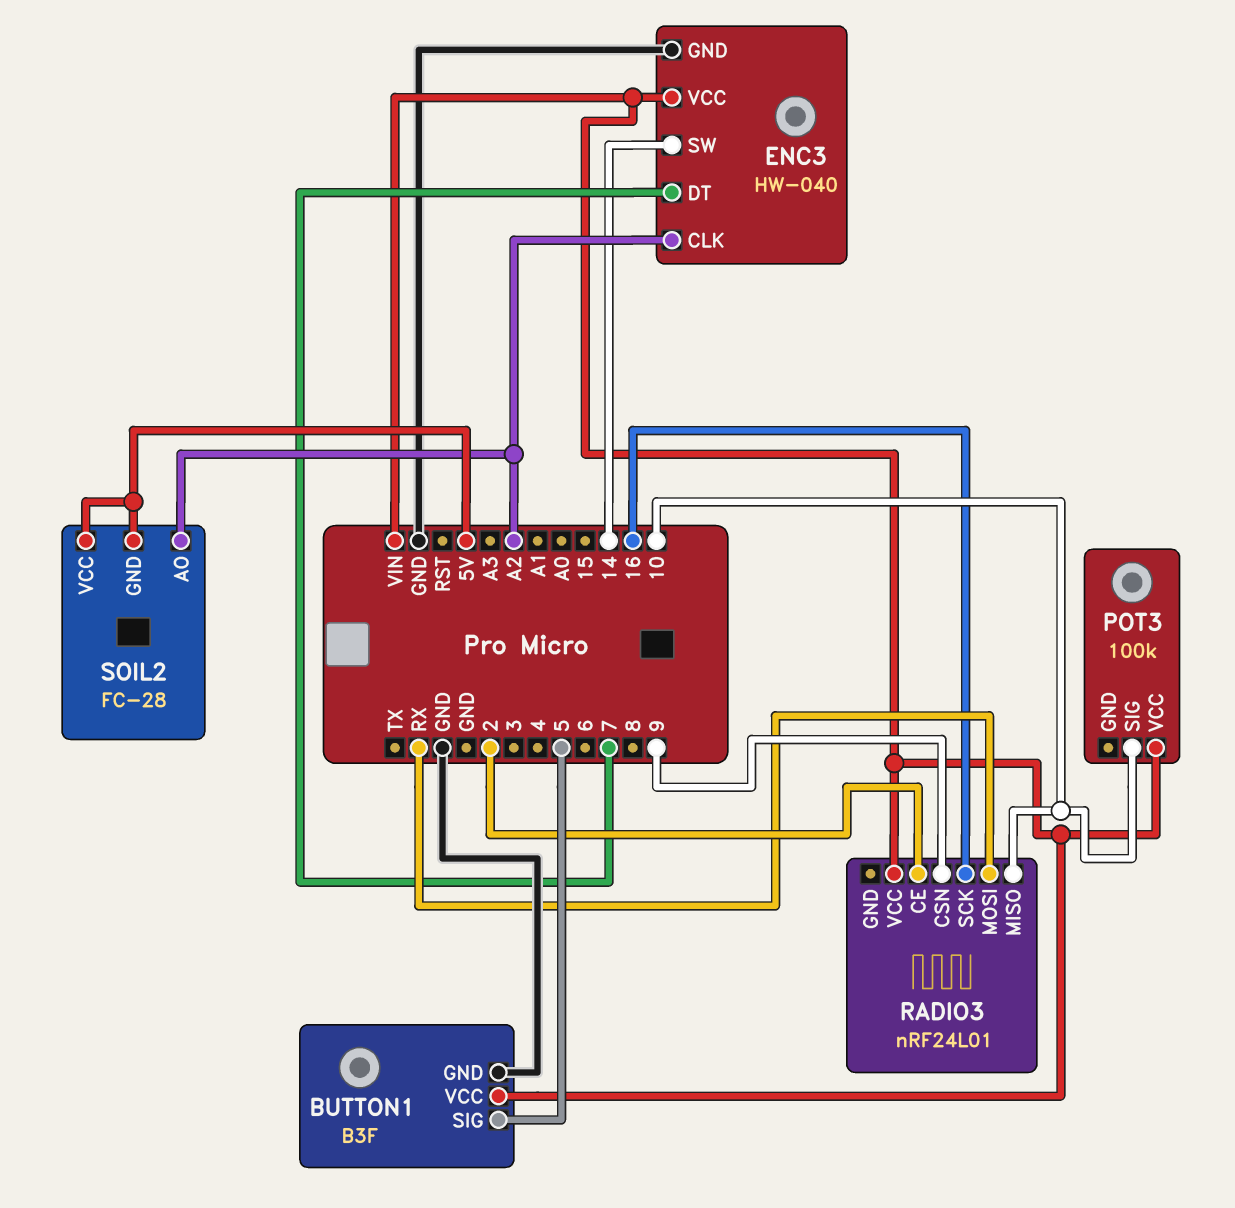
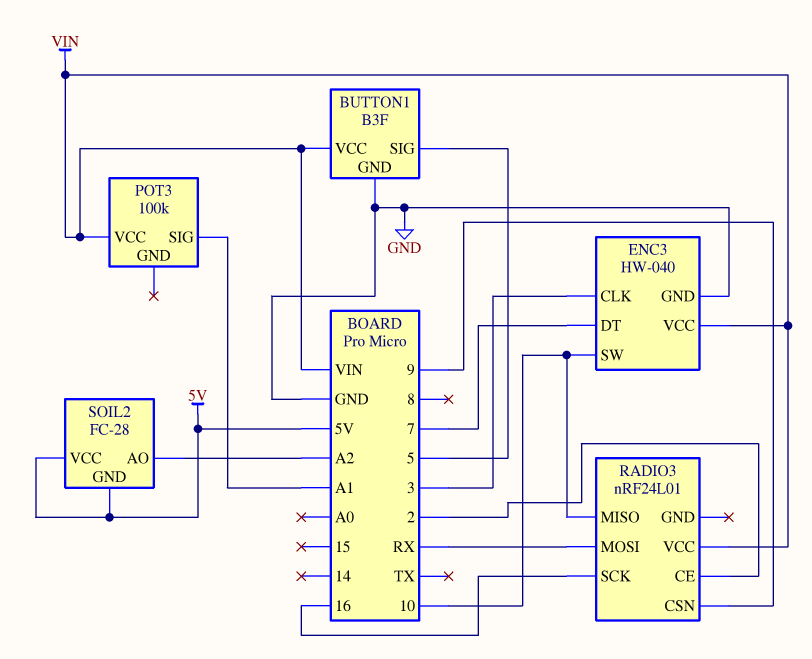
ENC3 pin CLK: A2 -> 3
ENC3 pin SW: 14 -> 10
POT3 pin SIG: 10 -> A1

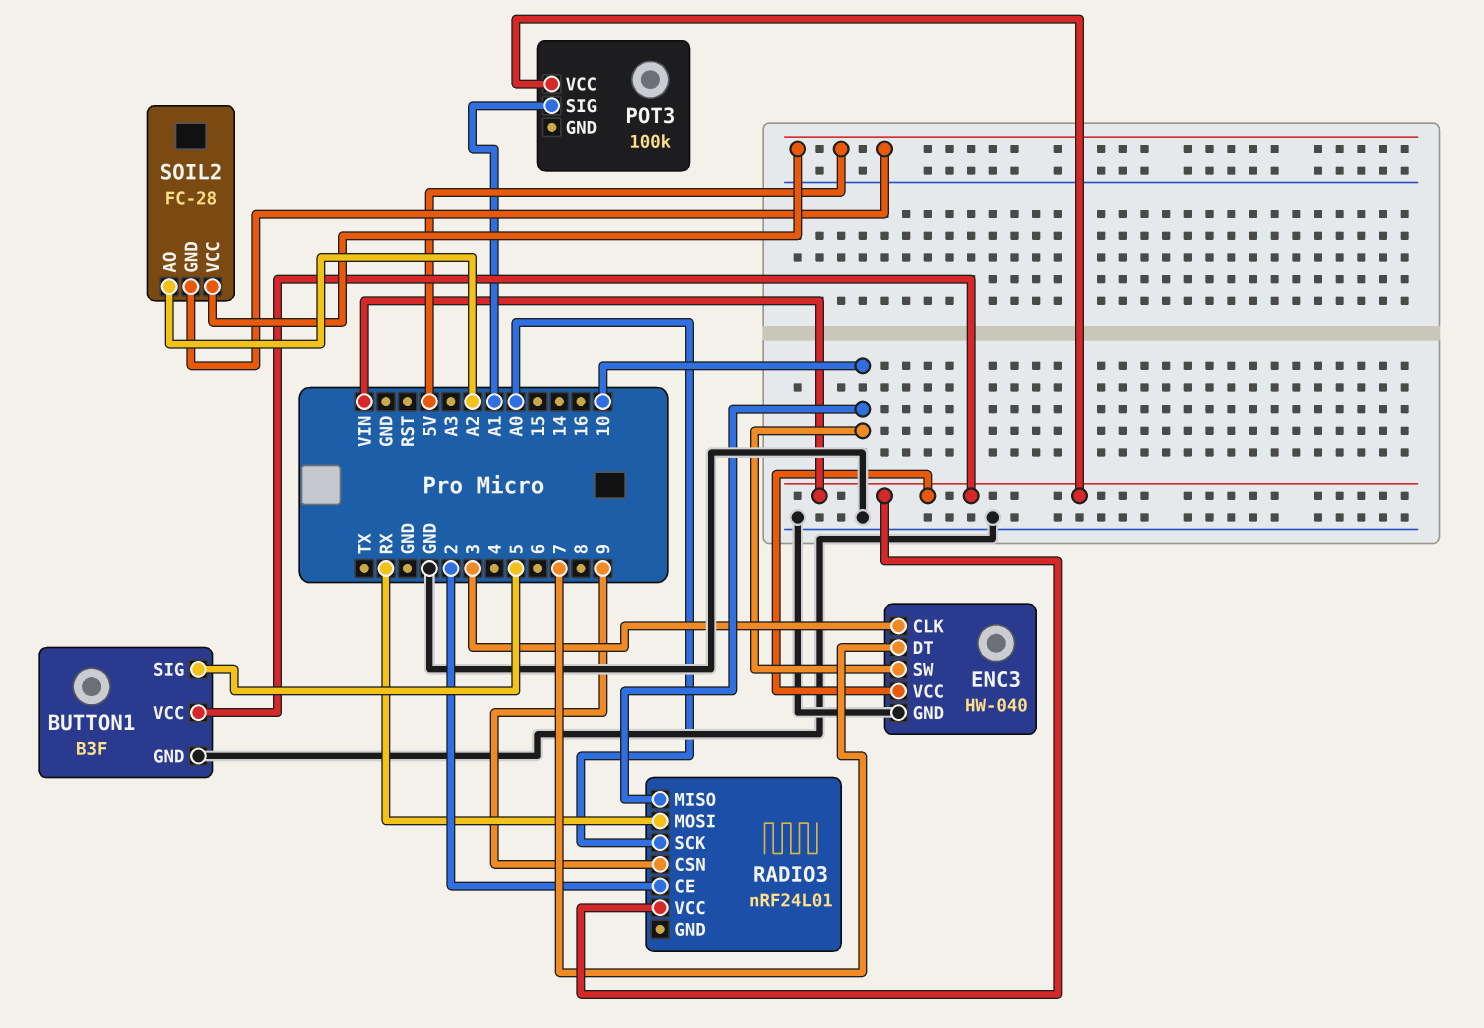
RADIO3 pin SCK: 16 -> A0

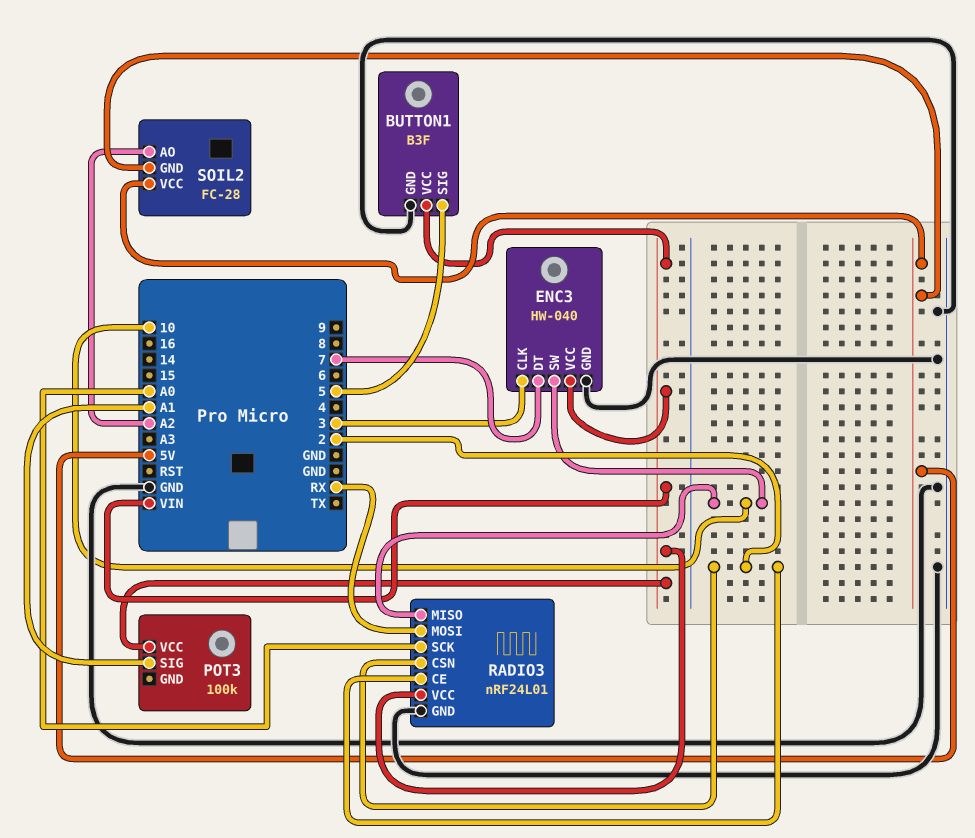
RADIO3 pin CSN: 9 -> 2
RADIO3 pin GND: none -> GND

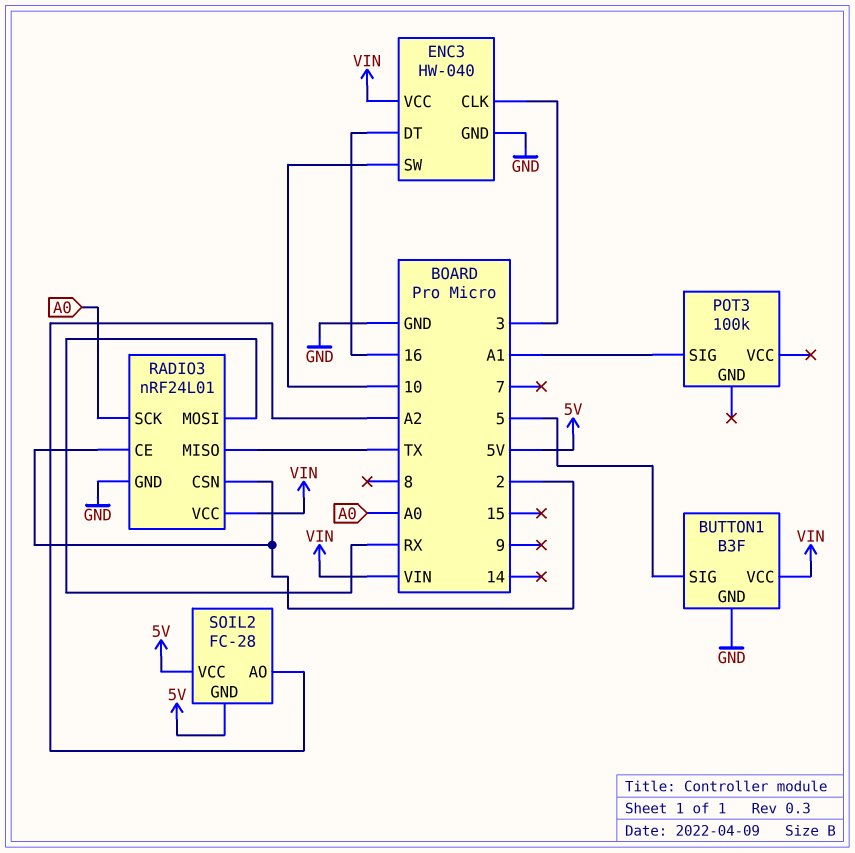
ENC3 pin DT: 7 -> 16
POT3 pin VCC: VIN -> none
RADIO3 pin MISO: 10 -> TX

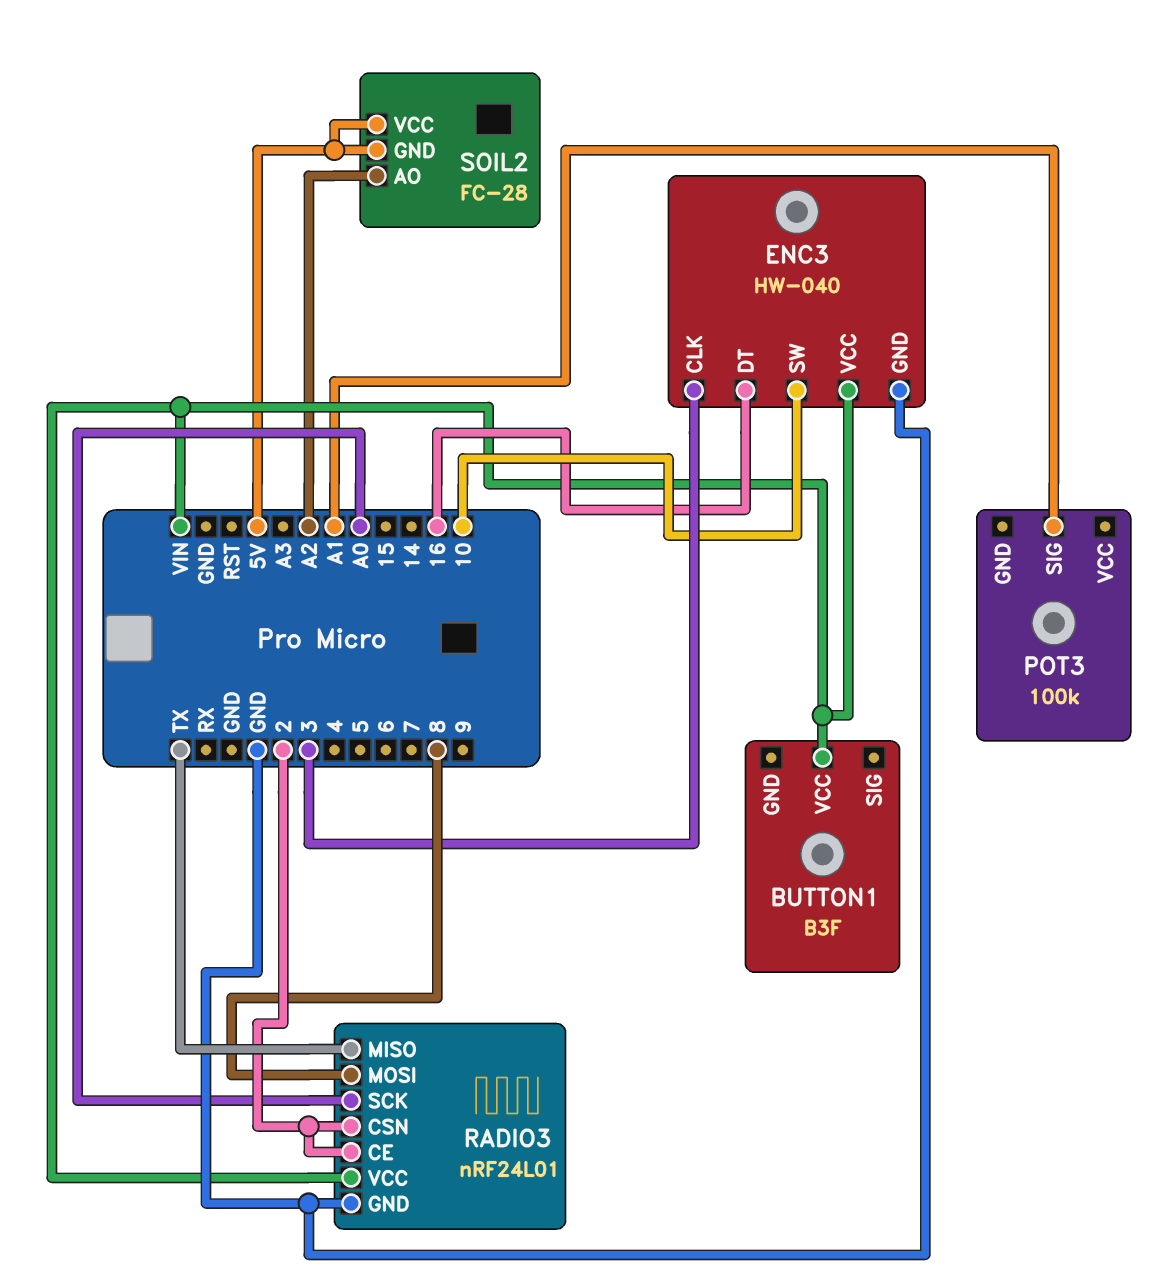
BUTTON1 pin GND: GND -> none
BUTTON1 pin SIG: 5 -> none
RADIO3 pin MOSI: RX -> 8

